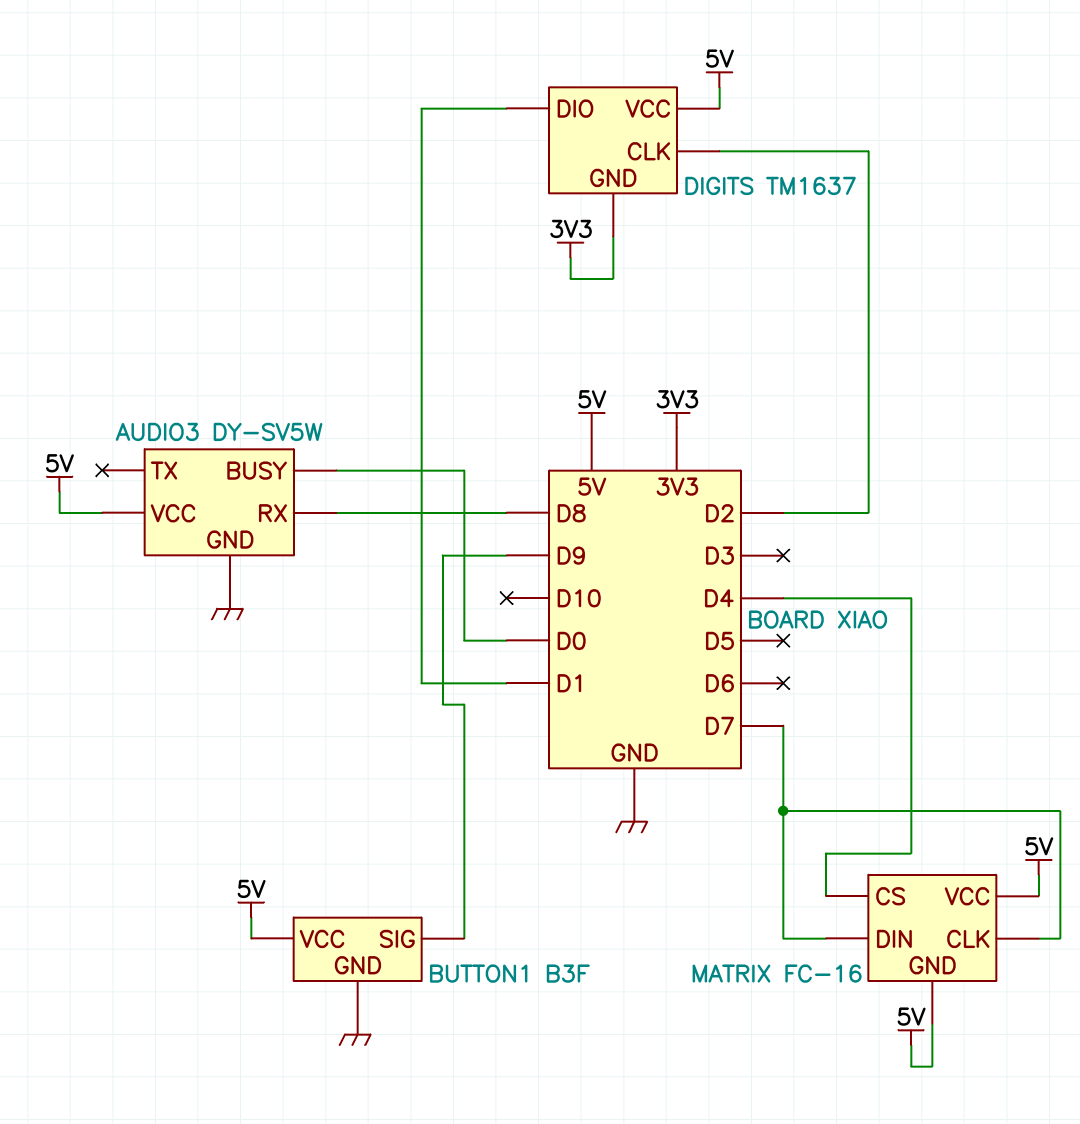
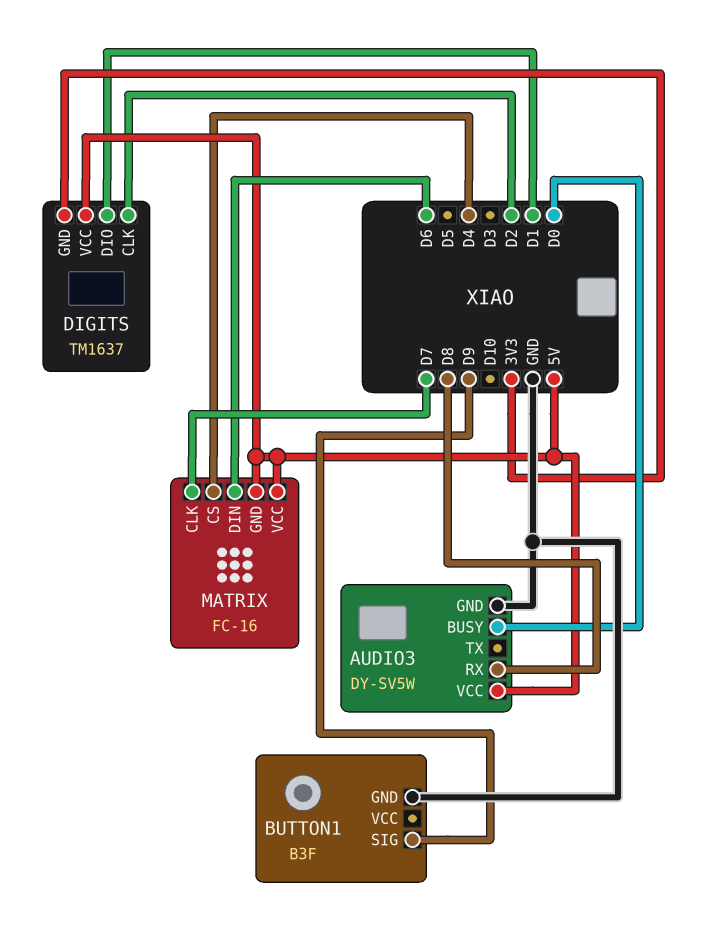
BUTTON1 pin VCC: 5V -> none
MATRIX pin DIN: D7 -> D6

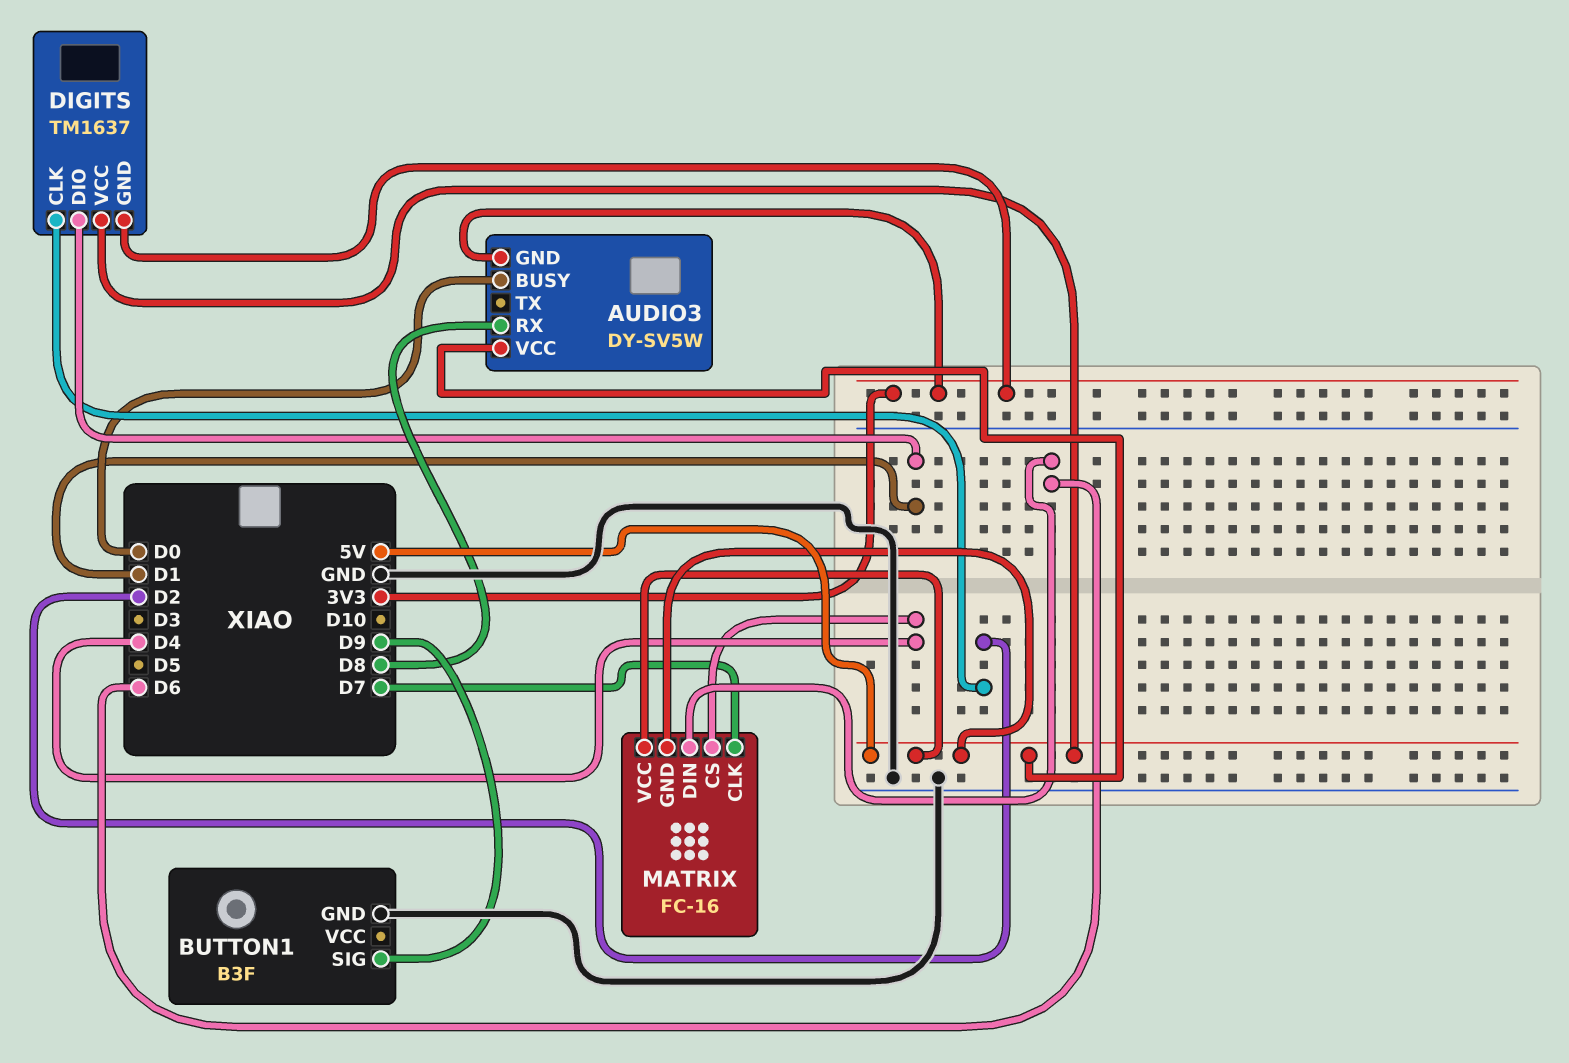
AUDIO3 pin GND: GND -> 3V3

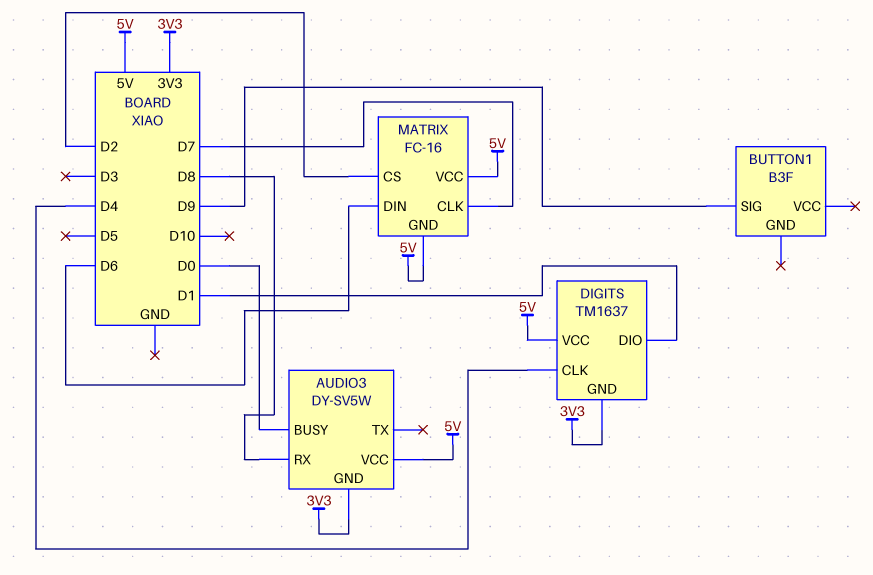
BUTTON1 pin GND: GND -> none
DIGITS pin CLK: D2 -> D4
MATRIX pin CS: D4 -> D2

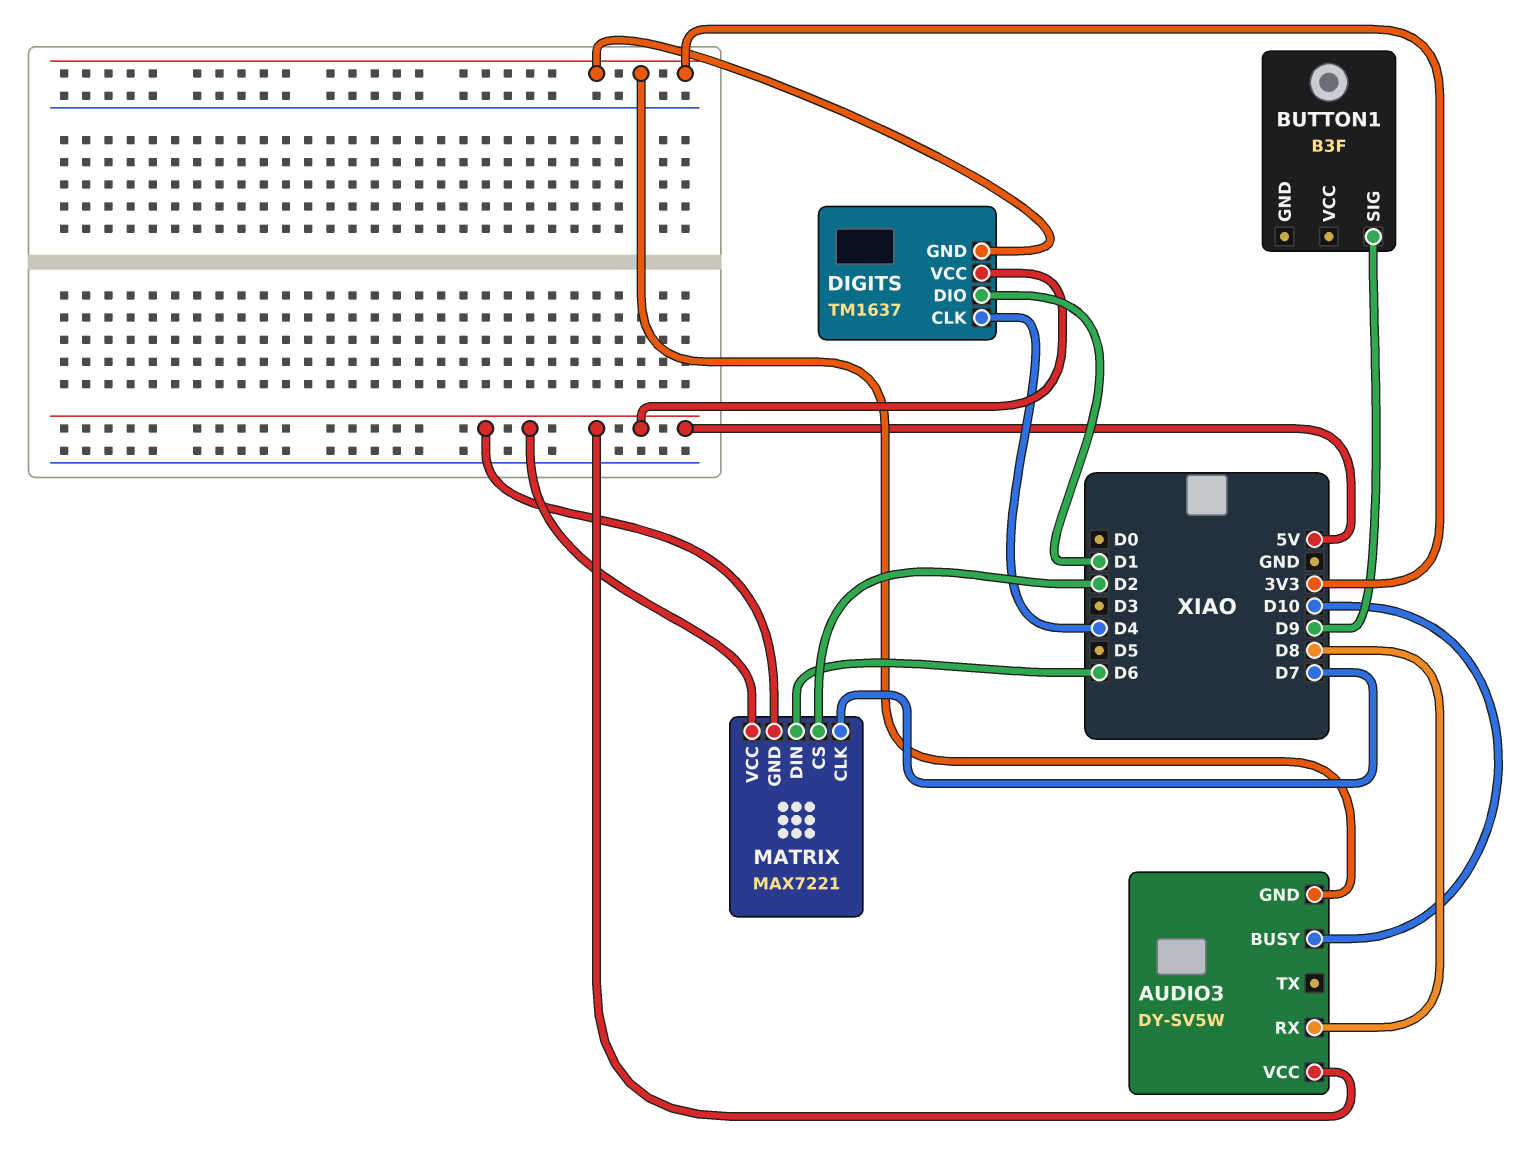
AUDIO3 pin BUSY: D0 -> D10
MATRIX: FC-16 -> MAX7221

